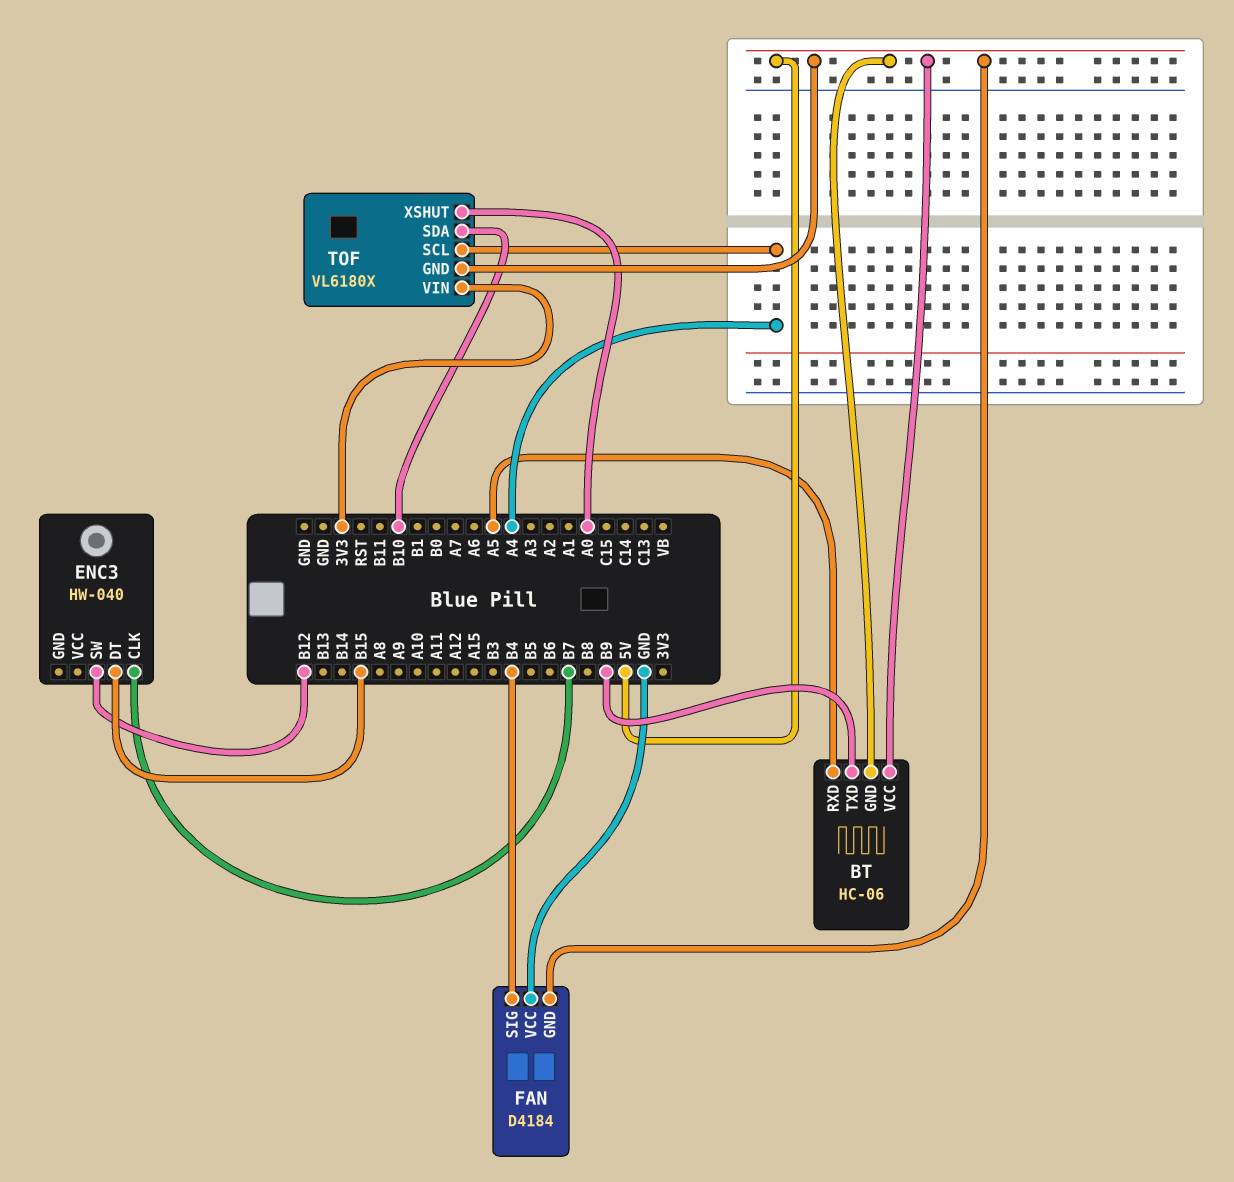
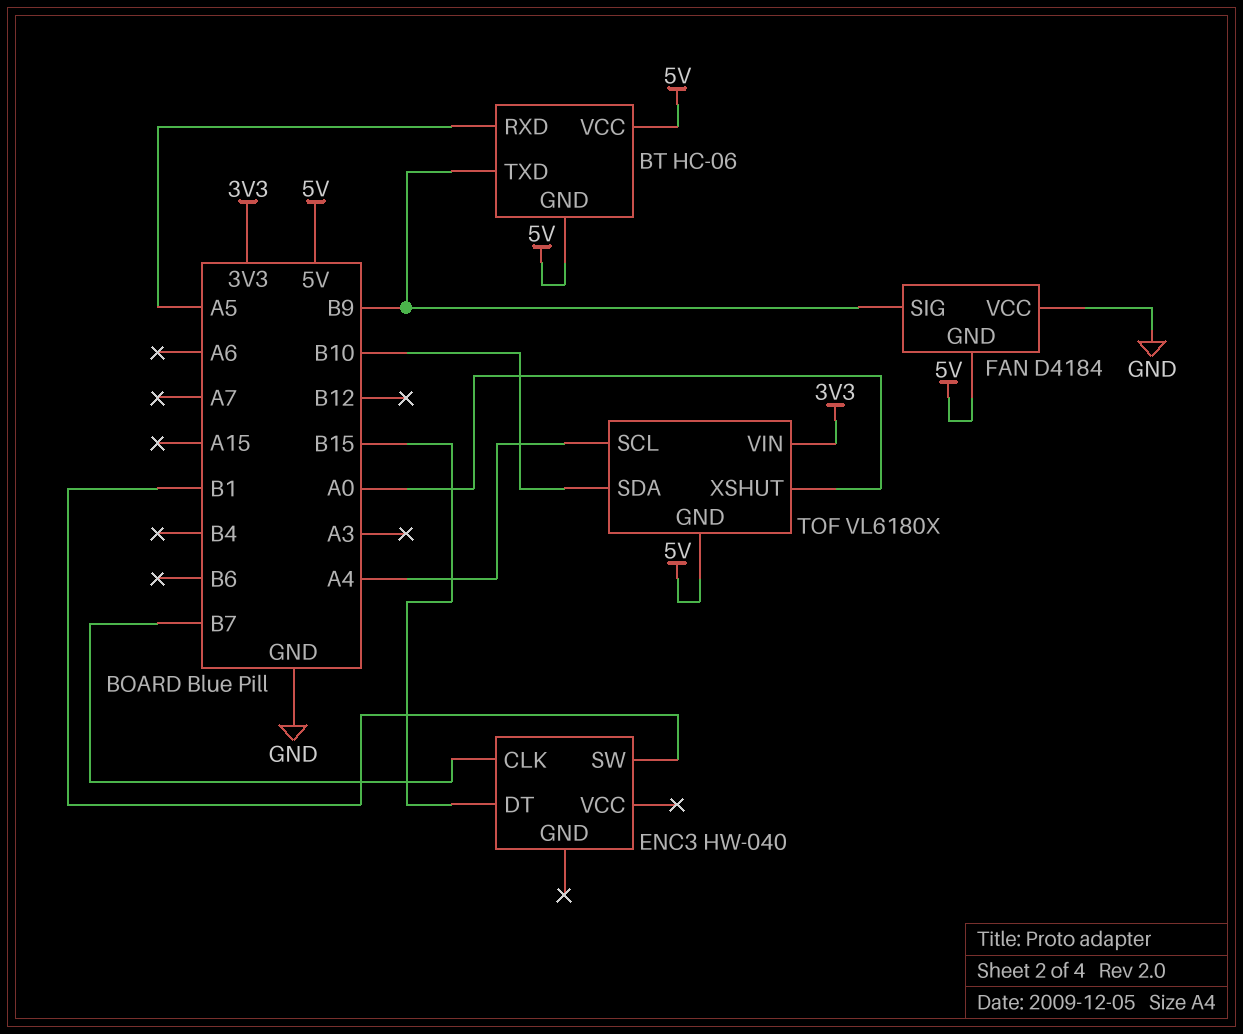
ENC3 pin SW: B12 -> B1
FAN pin SIG: B4 -> B9

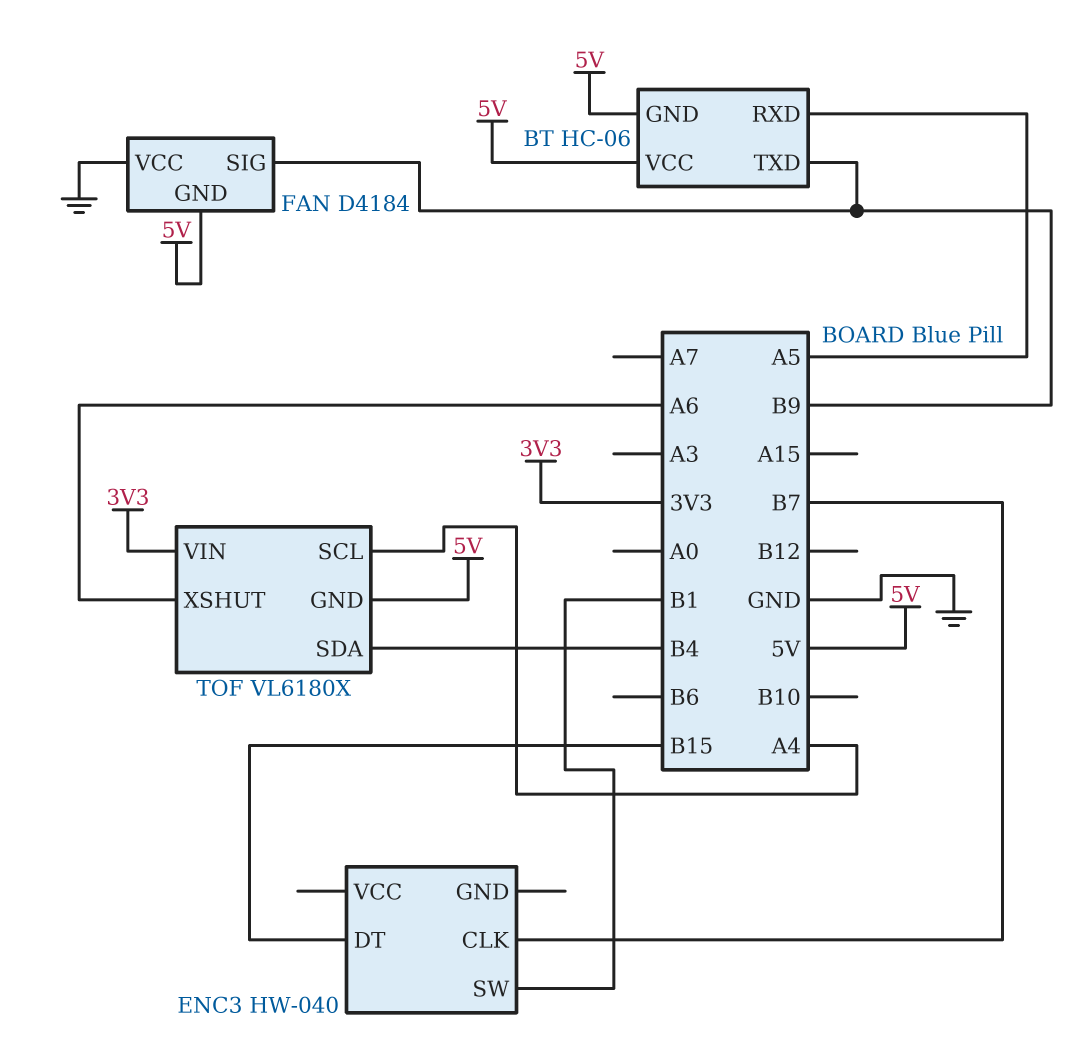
TOF pin SDA: B10 -> B4
TOF pin XSHUT: A0 -> A6

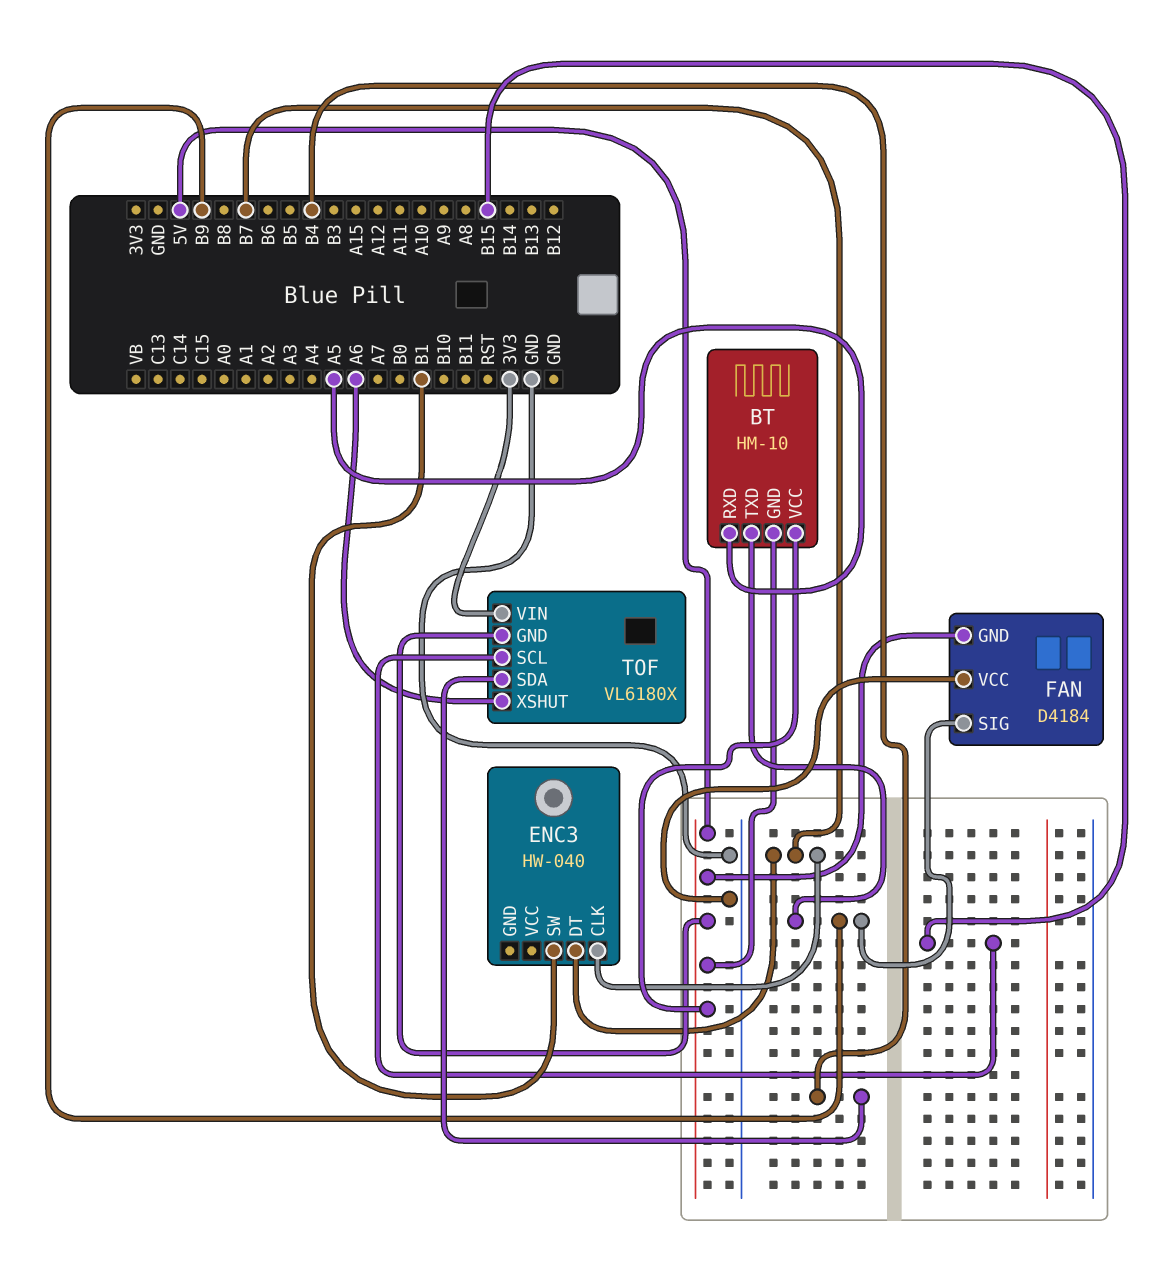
BT: HC-06 -> HM-10
ENC3 pin DT: B15 -> B7
TOF pin SCL: A4 -> B15

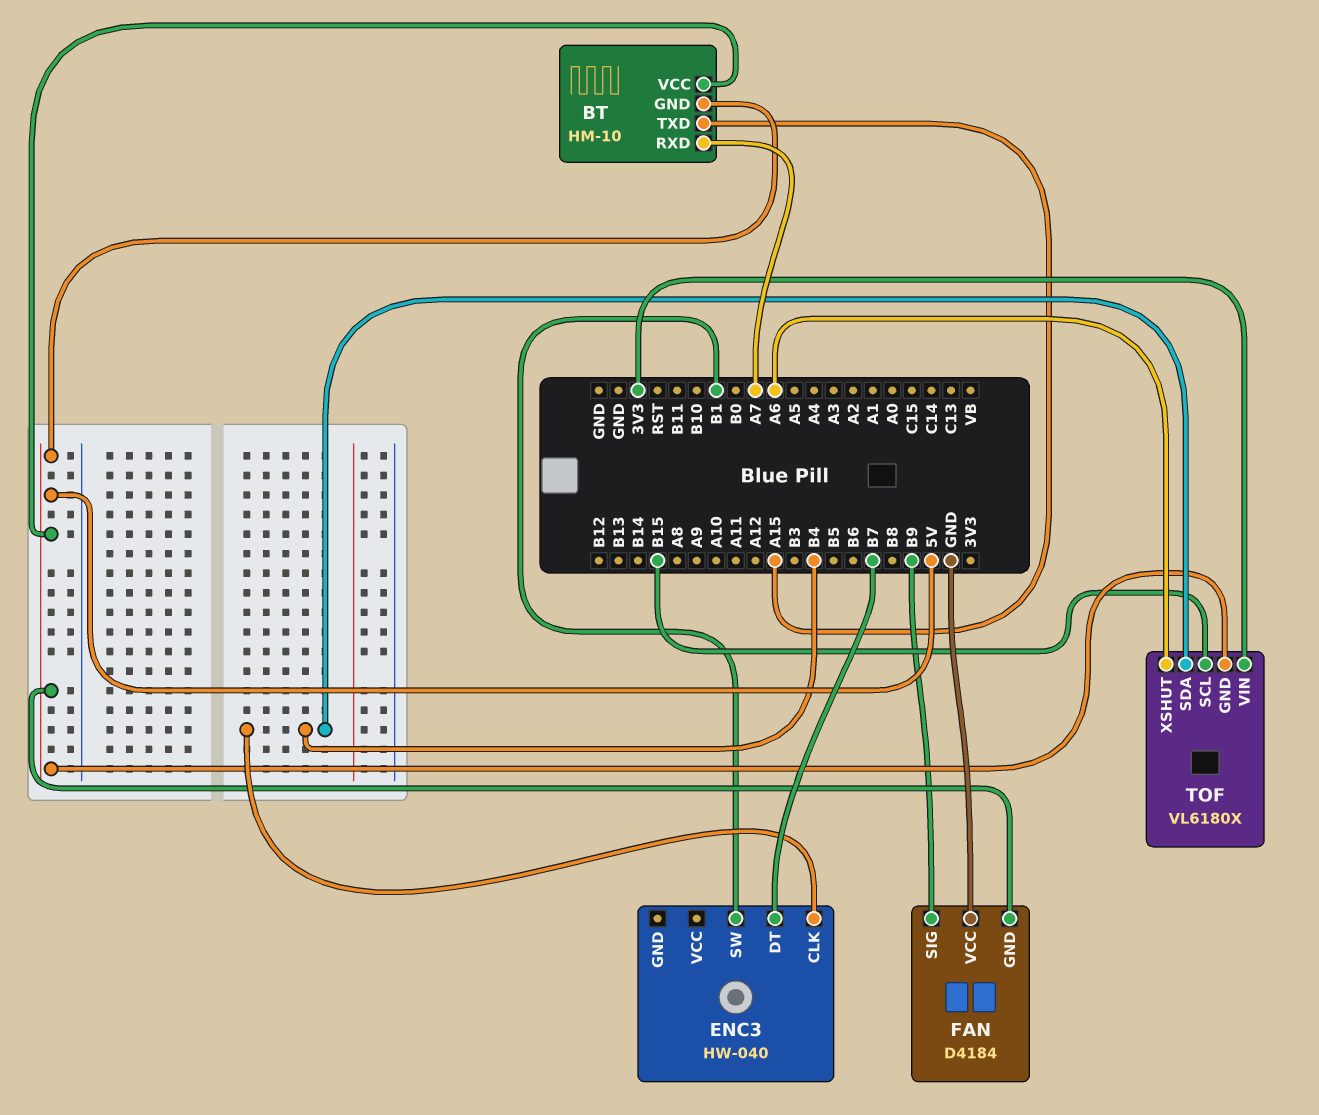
BT pin RXD: A5 -> A7
BT pin TXD: B9 -> A15
ENC3 pin CLK: B7 -> B4

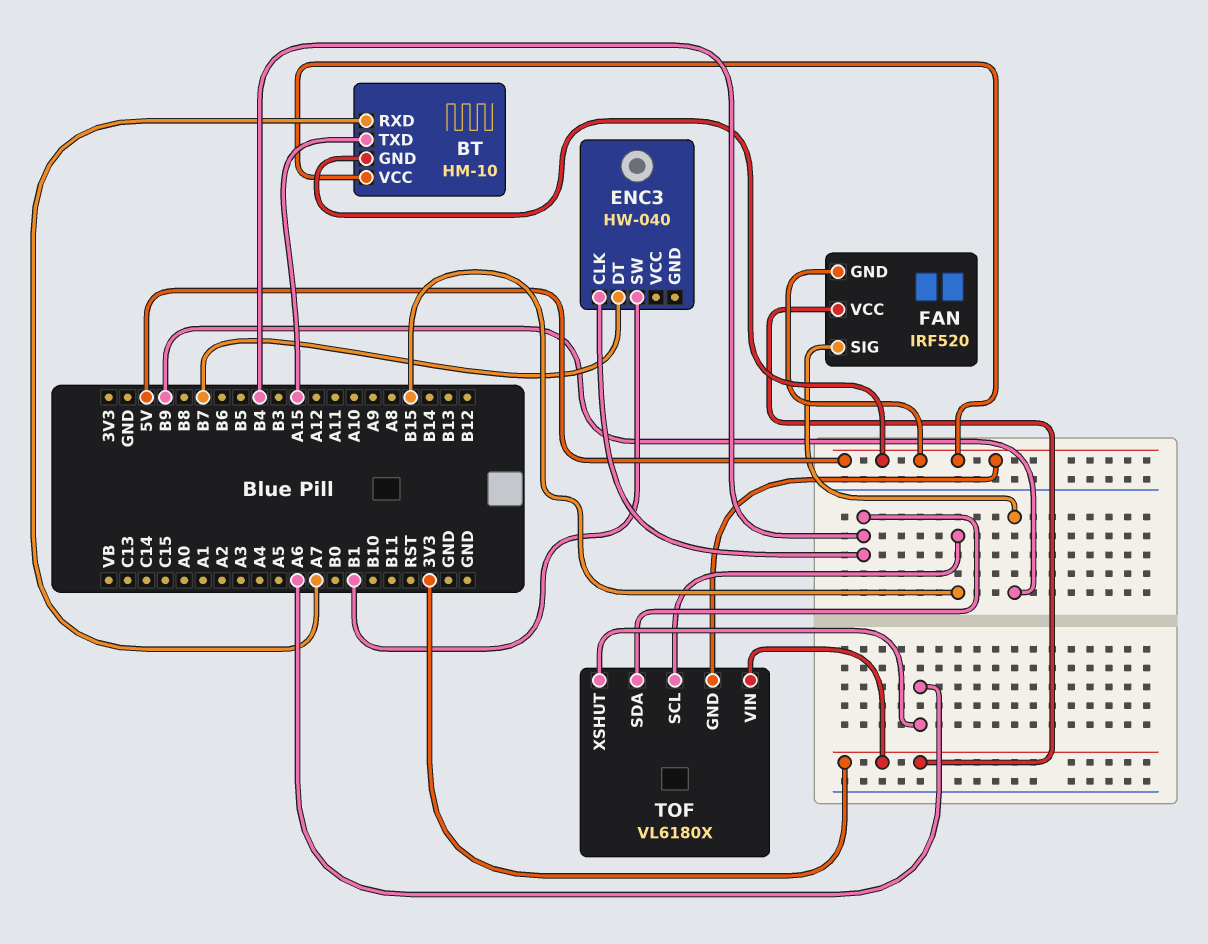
FAN: D4184 -> IRF520
FAN pin VCC: GND -> 3V3

